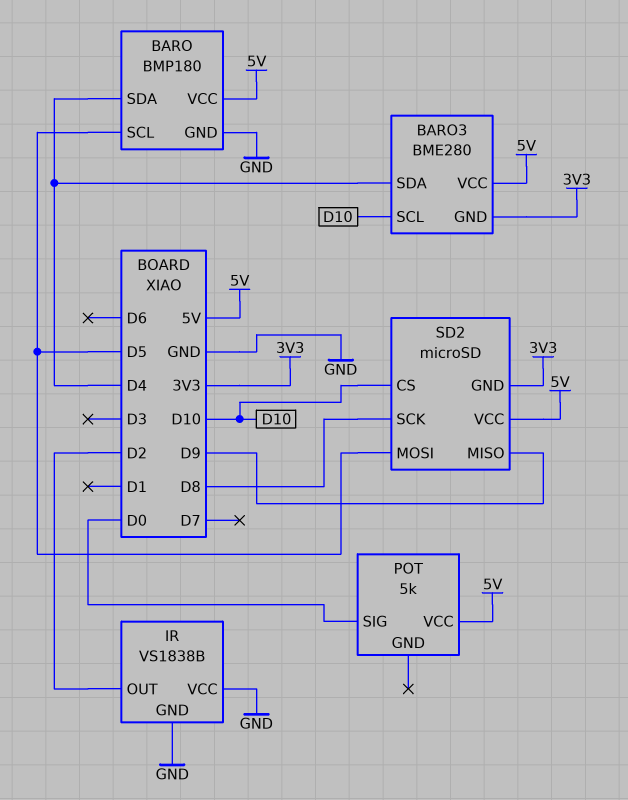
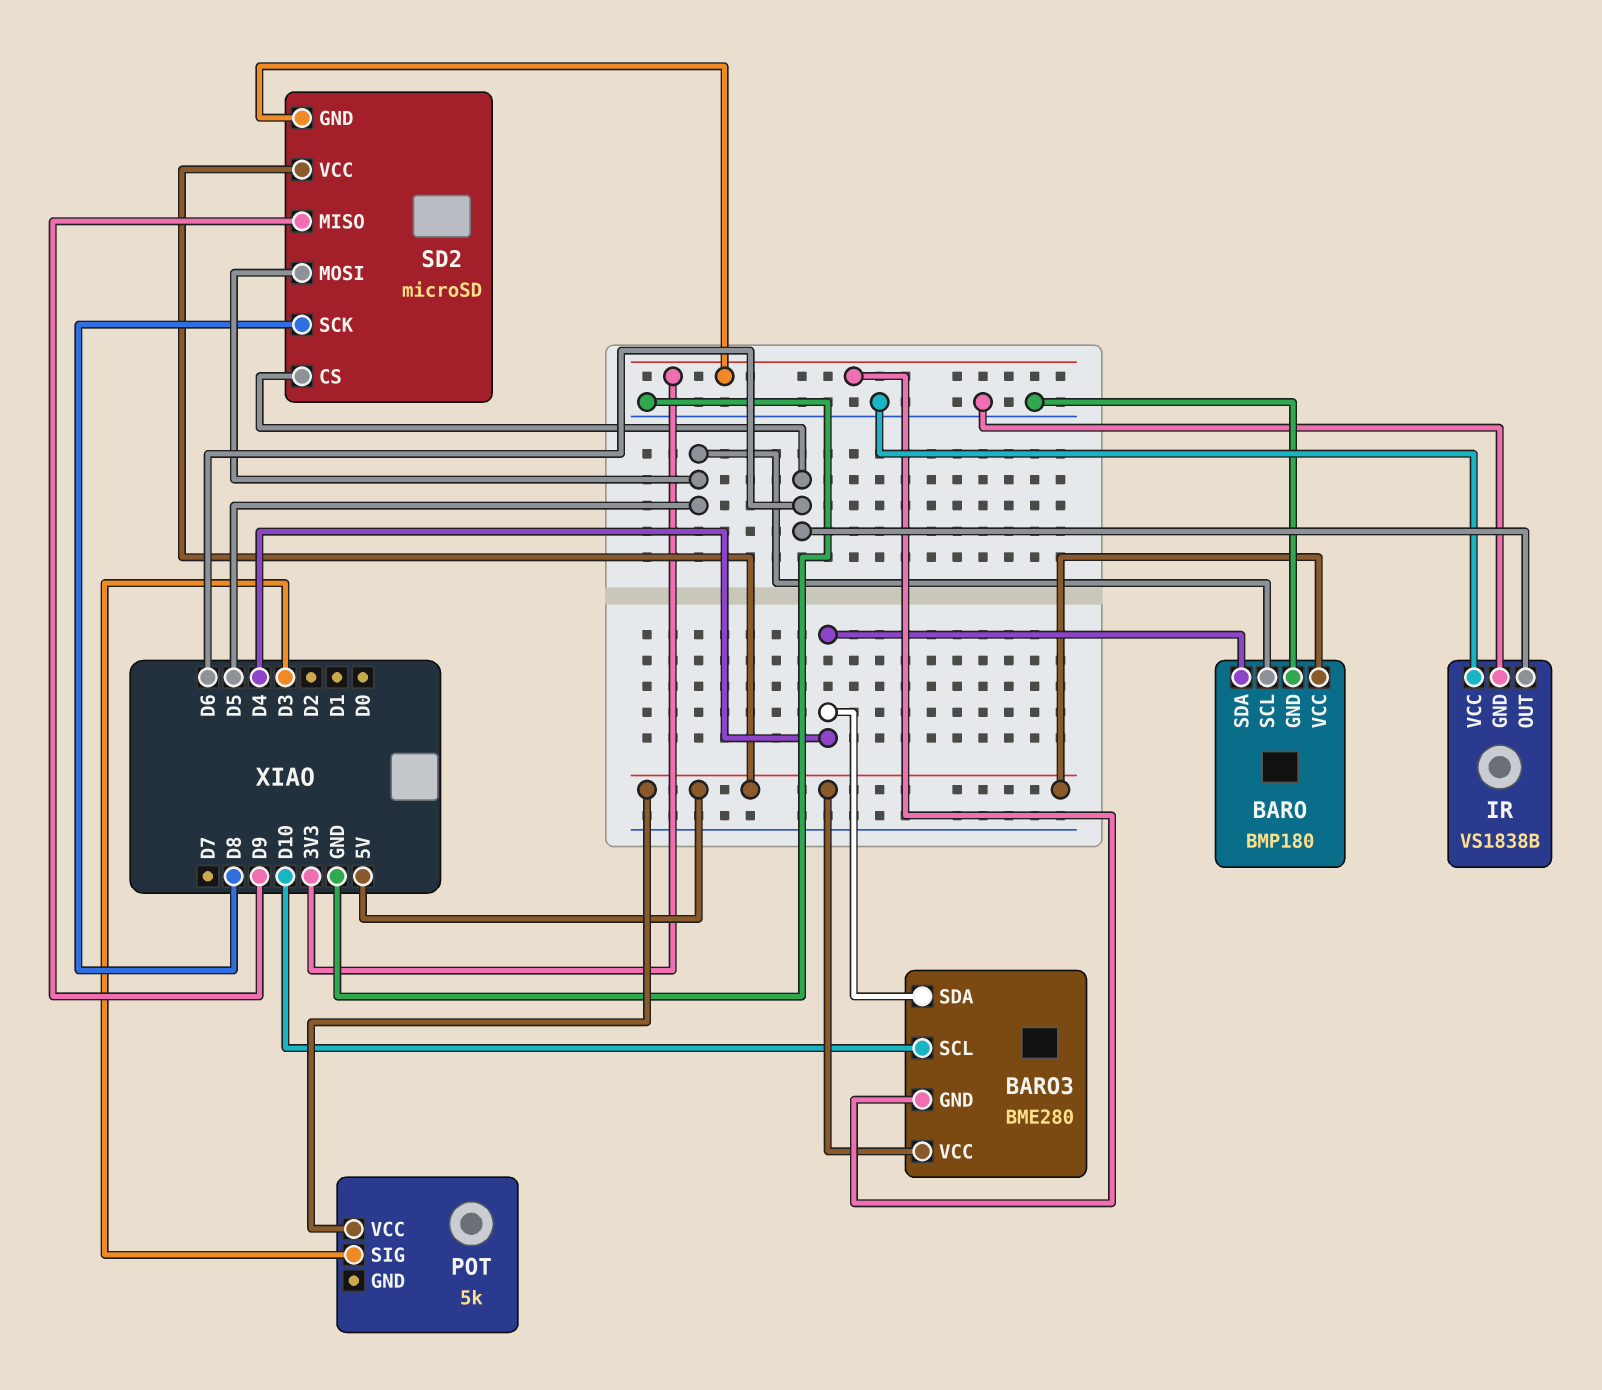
IR pin OUT: D2 -> D6
POT pin SIG: D0 -> D3
SD2 pin CS: D10 -> D6

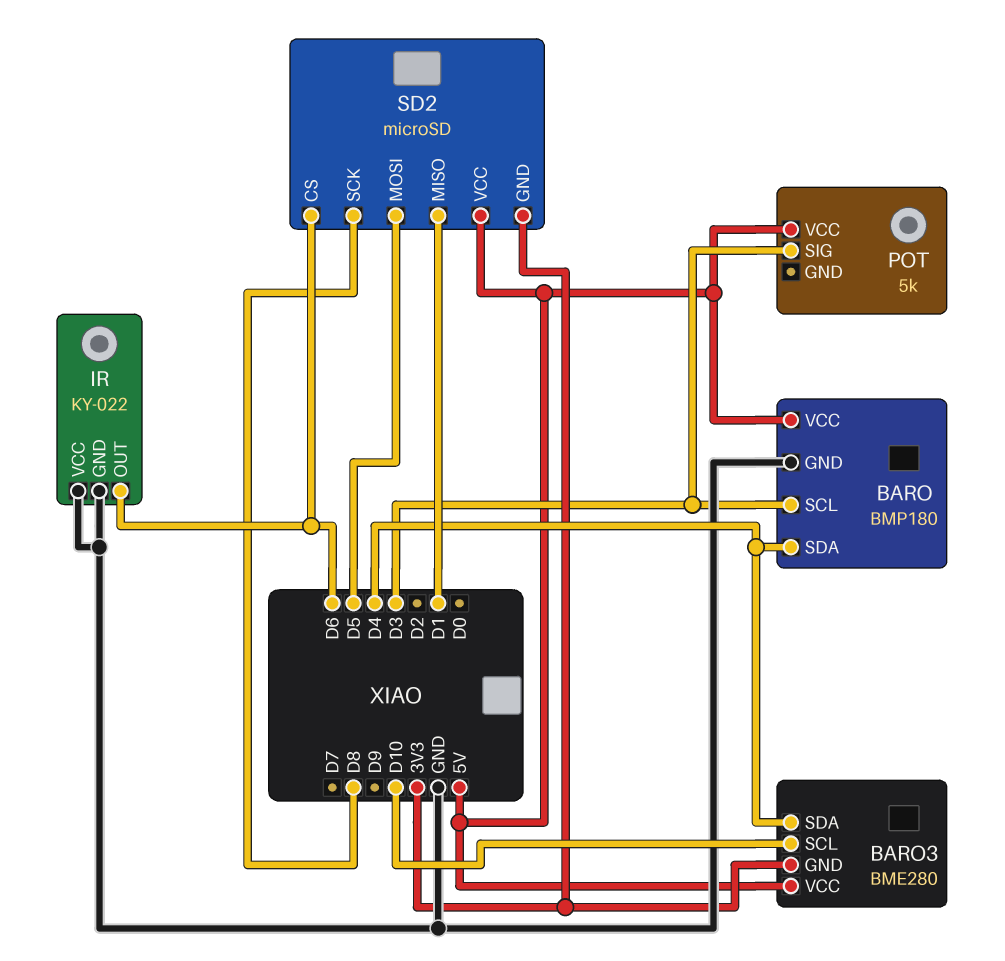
BARO pin SCL: D5 -> D3
IR: VS1838B -> KY-022
SD2 pin MISO: D9 -> D1

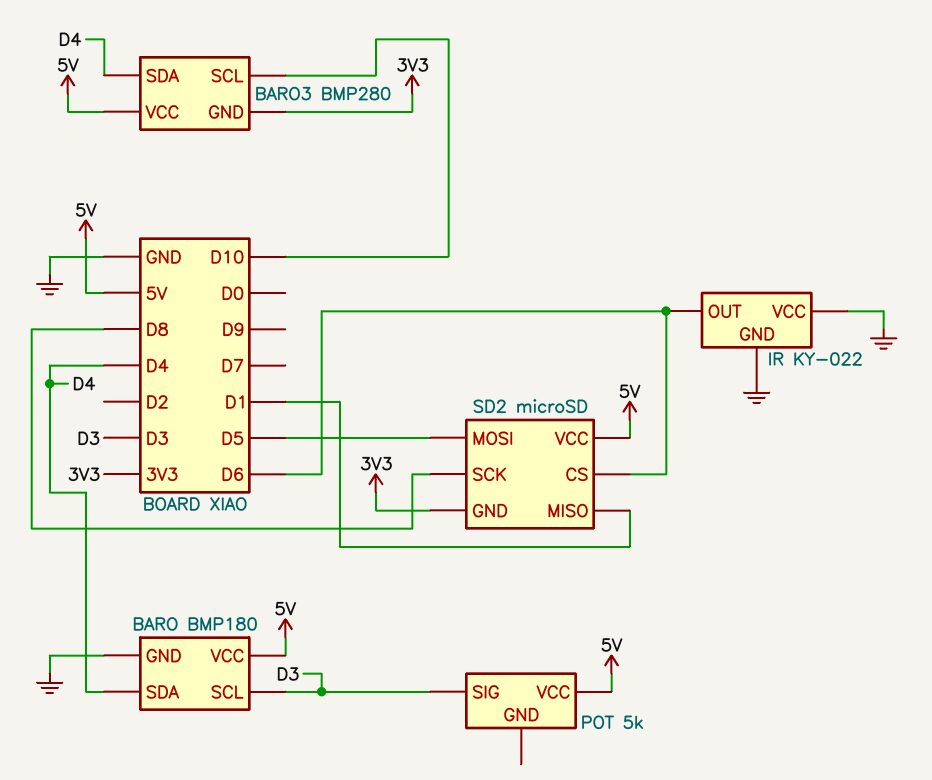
BARO3: BME280 -> BMP280

